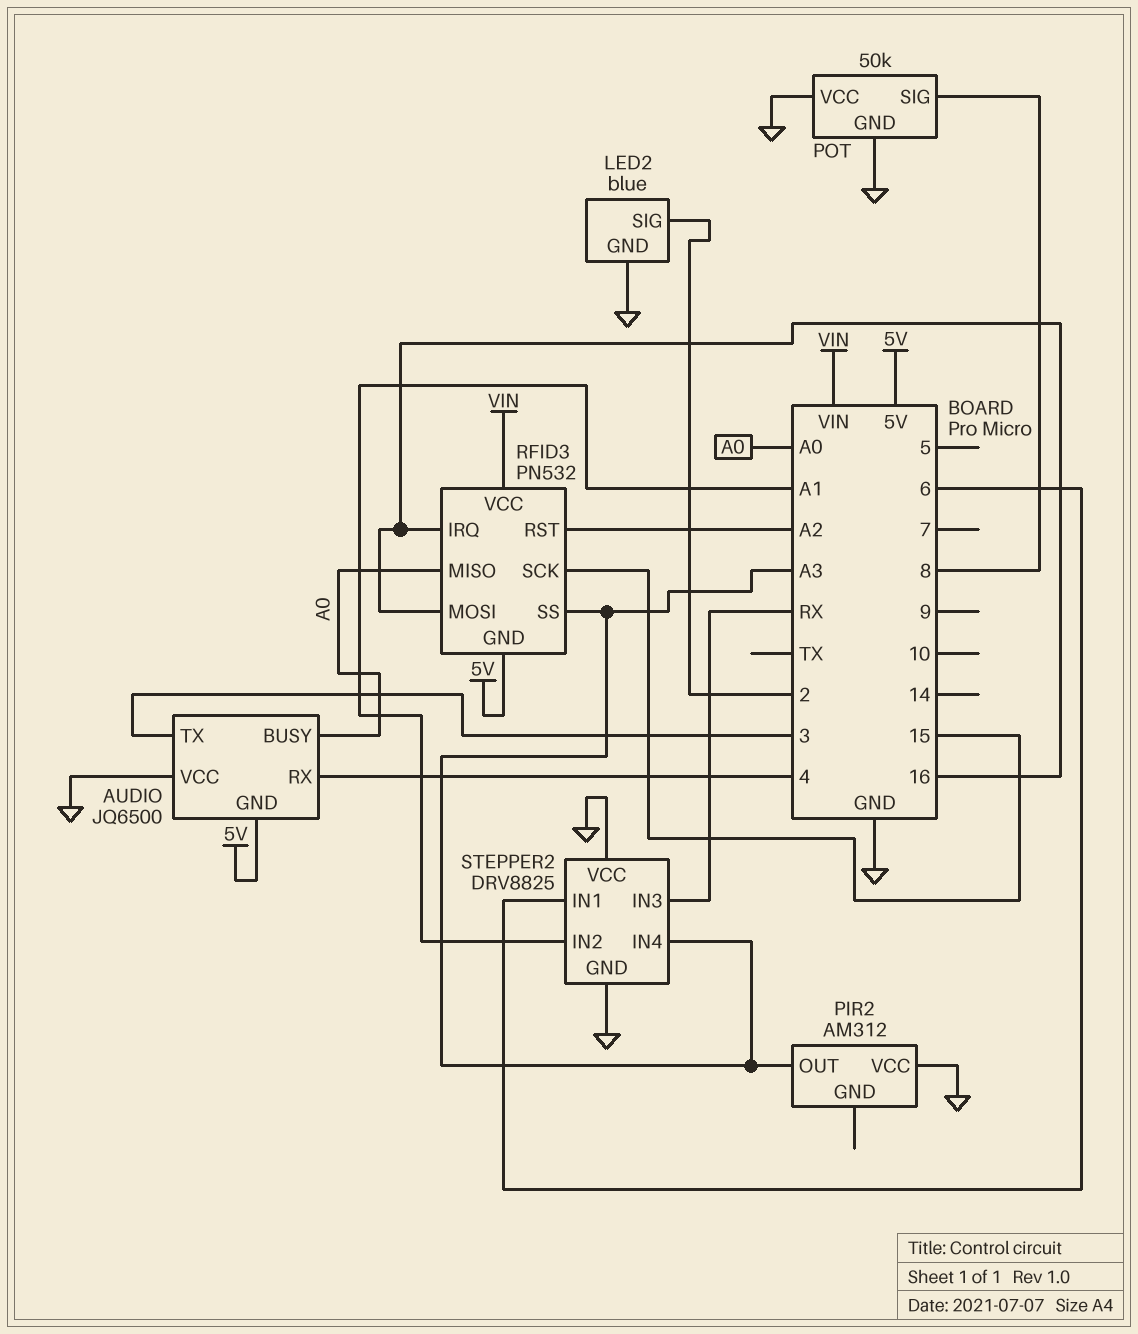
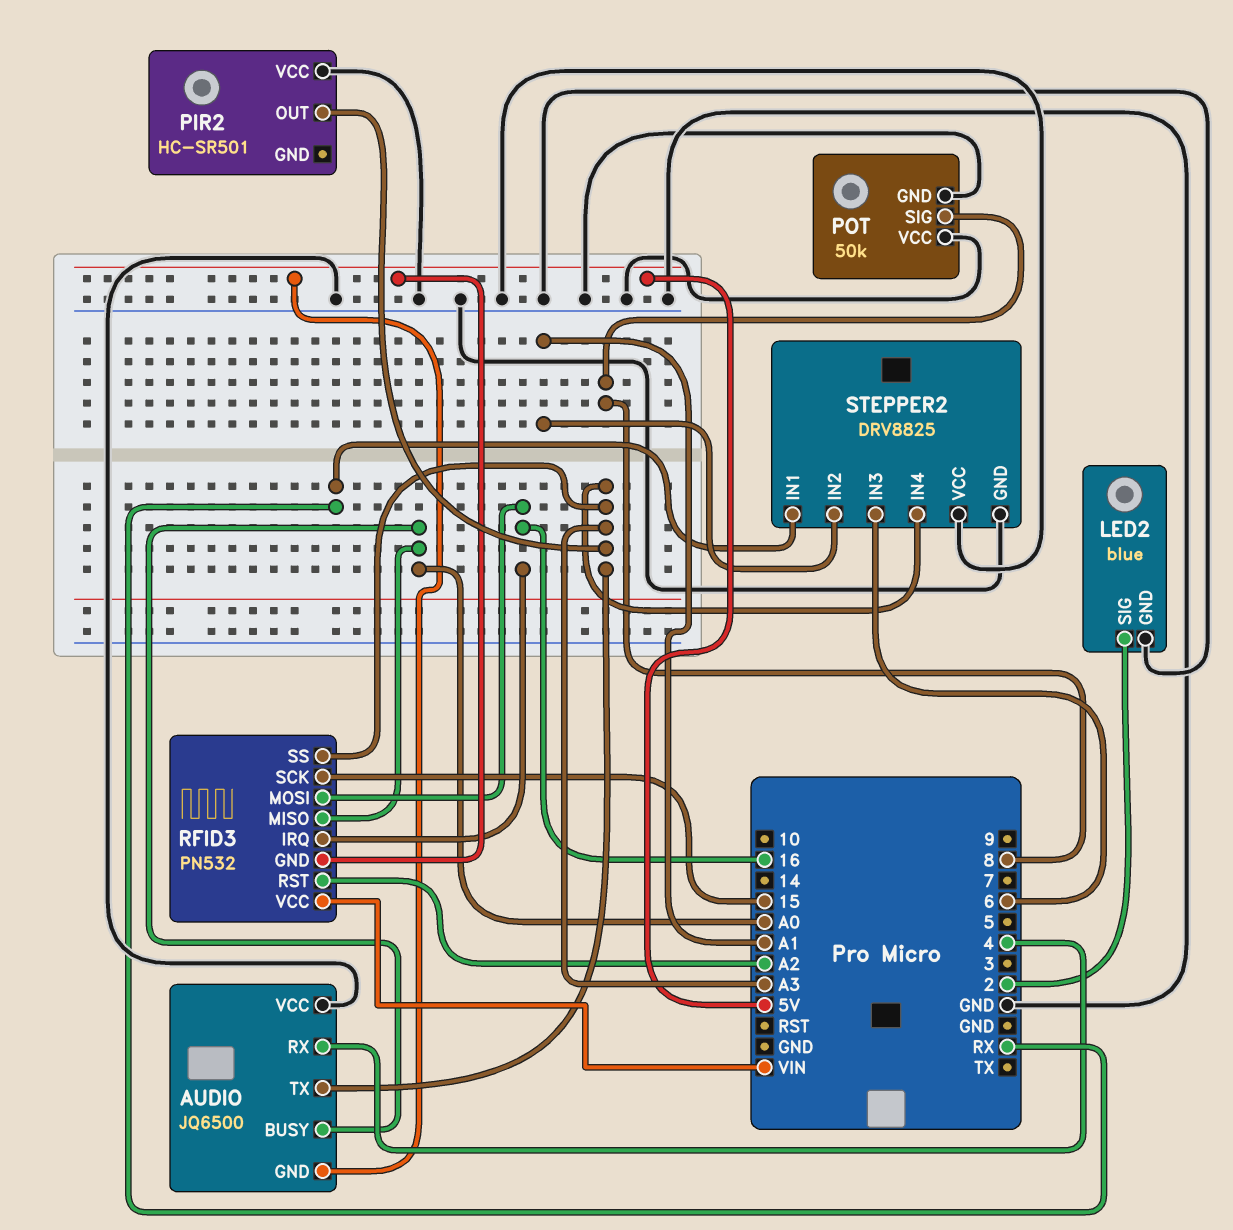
AUDIO pin TX: 3 -> A3
PIR2: AM312 -> HC-SR501
STEPPER2 pin IN1: 6 -> RX
STEPPER2 pin IN3: RX -> 6

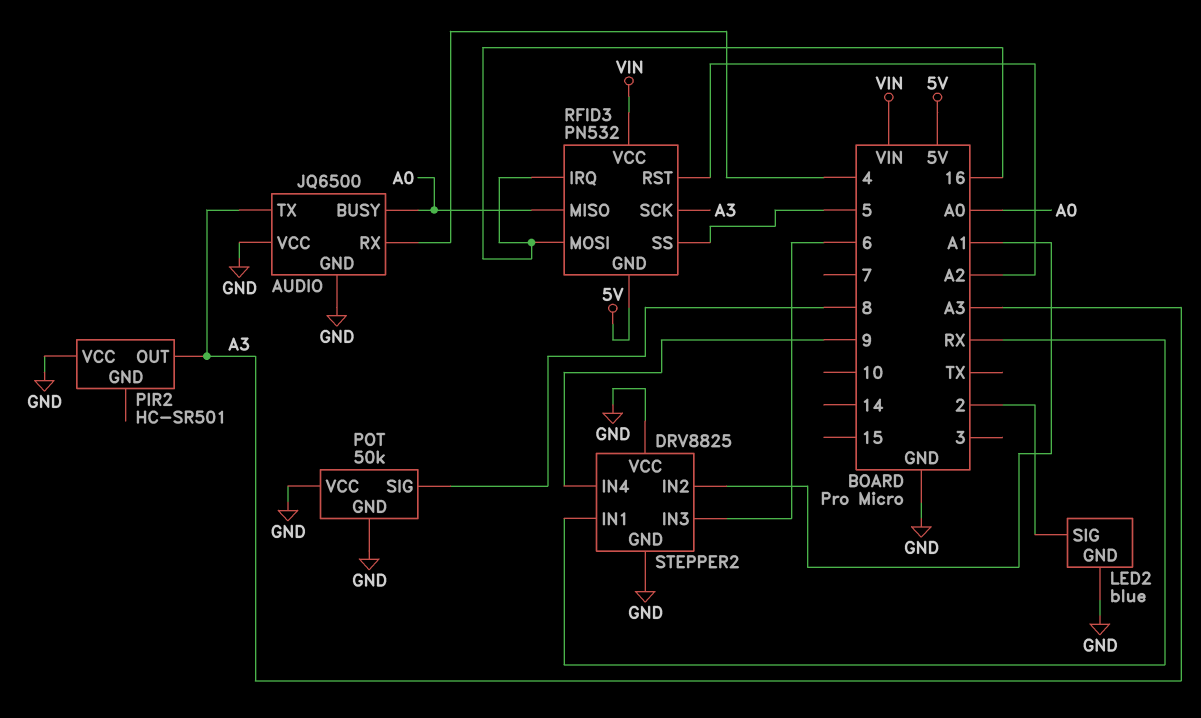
AUDIO pin GND: 5V -> GND
RFID3 pin SCK: 15 -> A3
RFID3 pin SS: A3 -> 5
STEPPER2 pin IN4: A3 -> 9

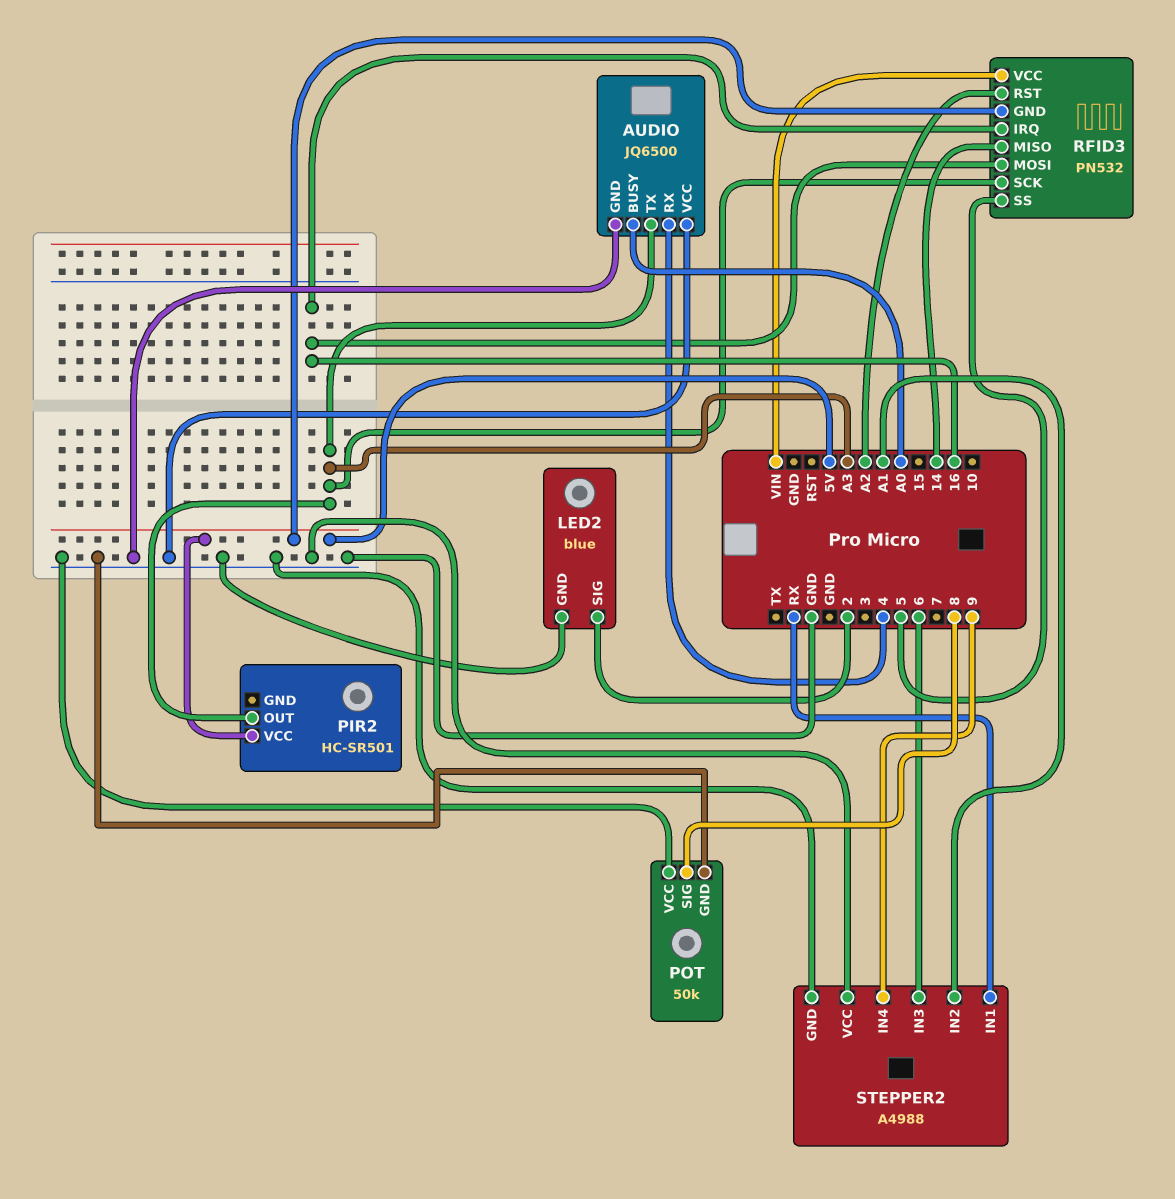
PIR2 pin VCC: GND -> 5V
RFID3 pin MISO: A0 -> 14
STEPPER2: DRV8825 -> A4988

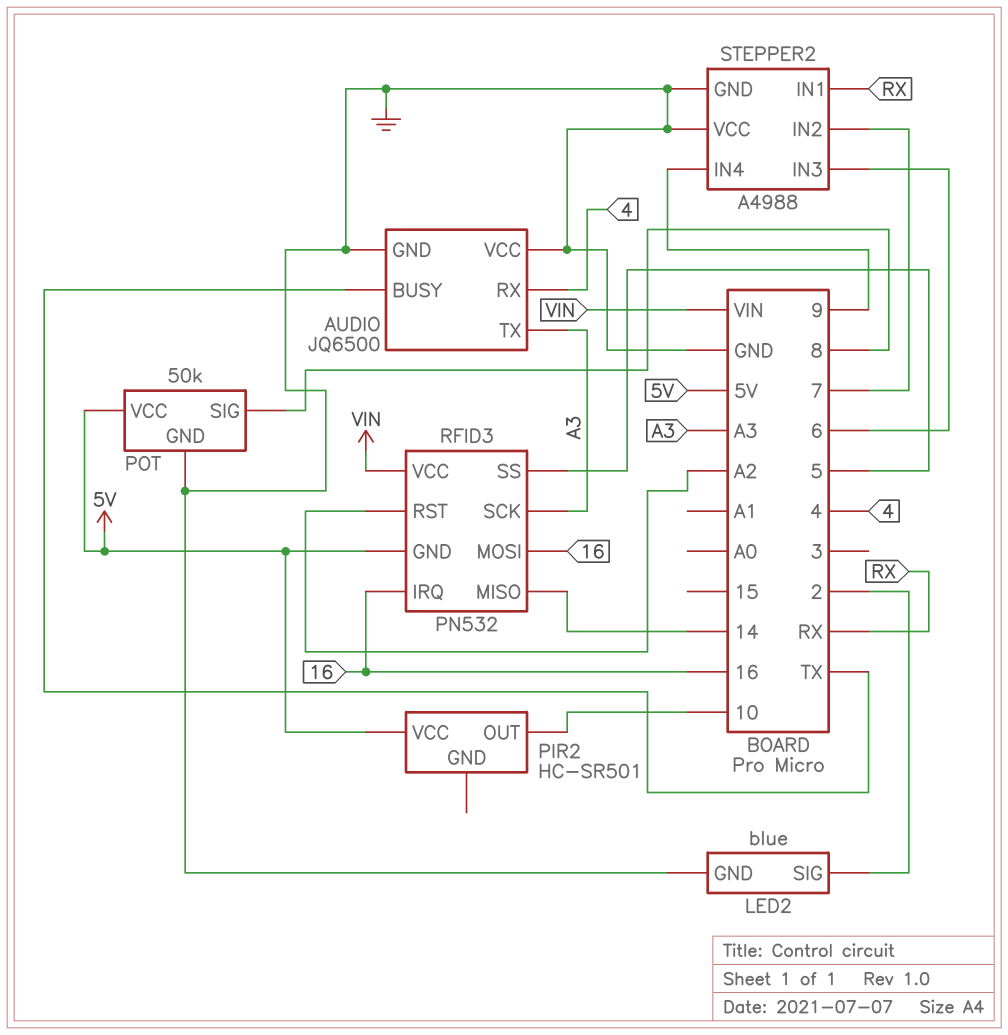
AUDIO pin BUSY: A0 -> TX
PIR2 pin OUT: A3 -> 10
POT pin VCC: GND -> 5V
STEPPER2 pin IN2: A1 -> 7

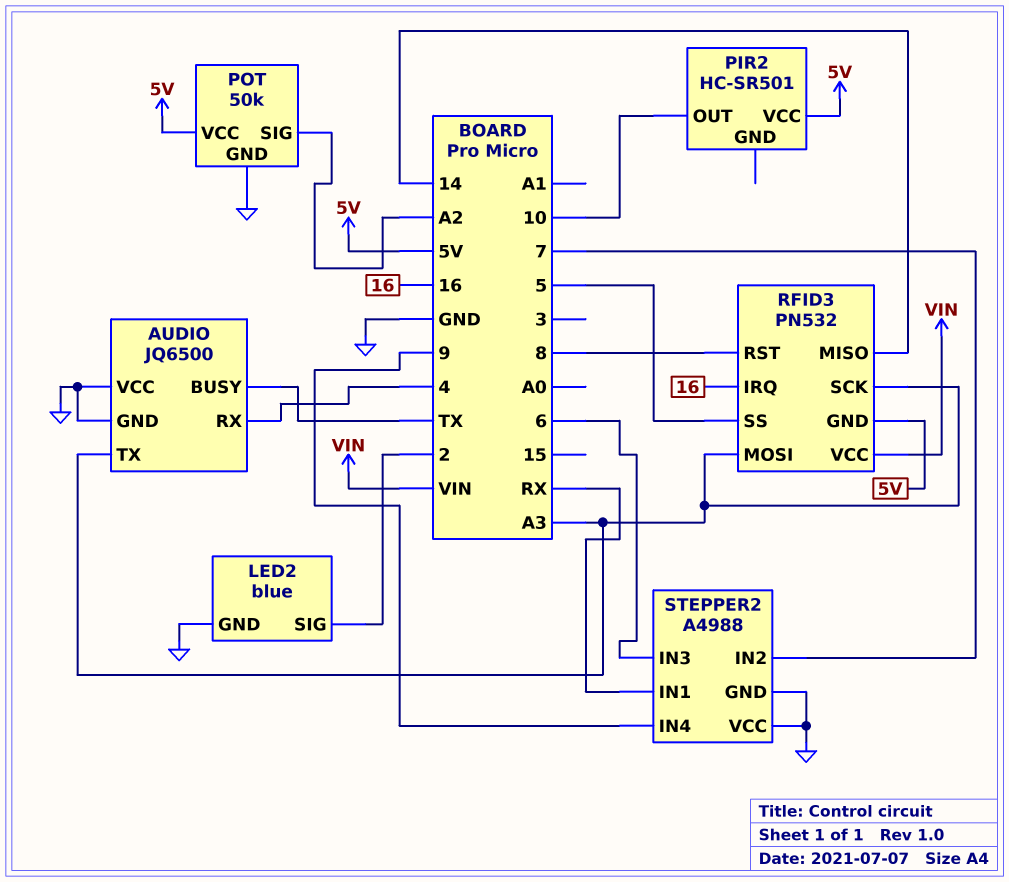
POT pin SIG: 8 -> A2
RFID3 pin MOSI: 16 -> A3
RFID3 pin RST: A2 -> 8

